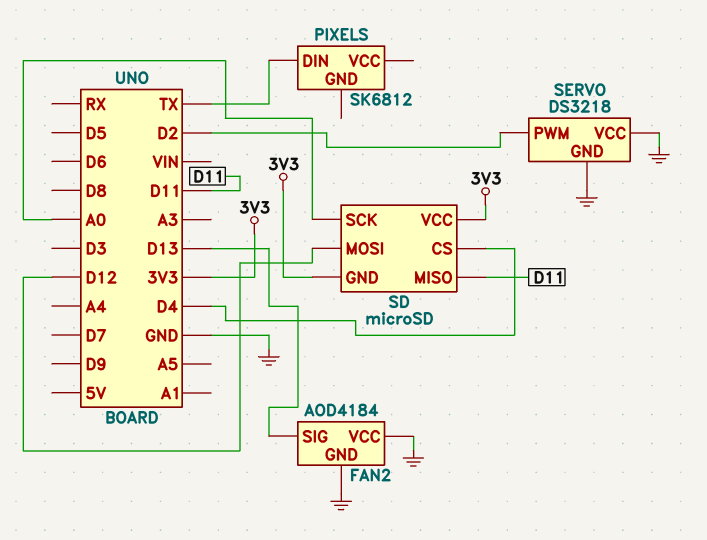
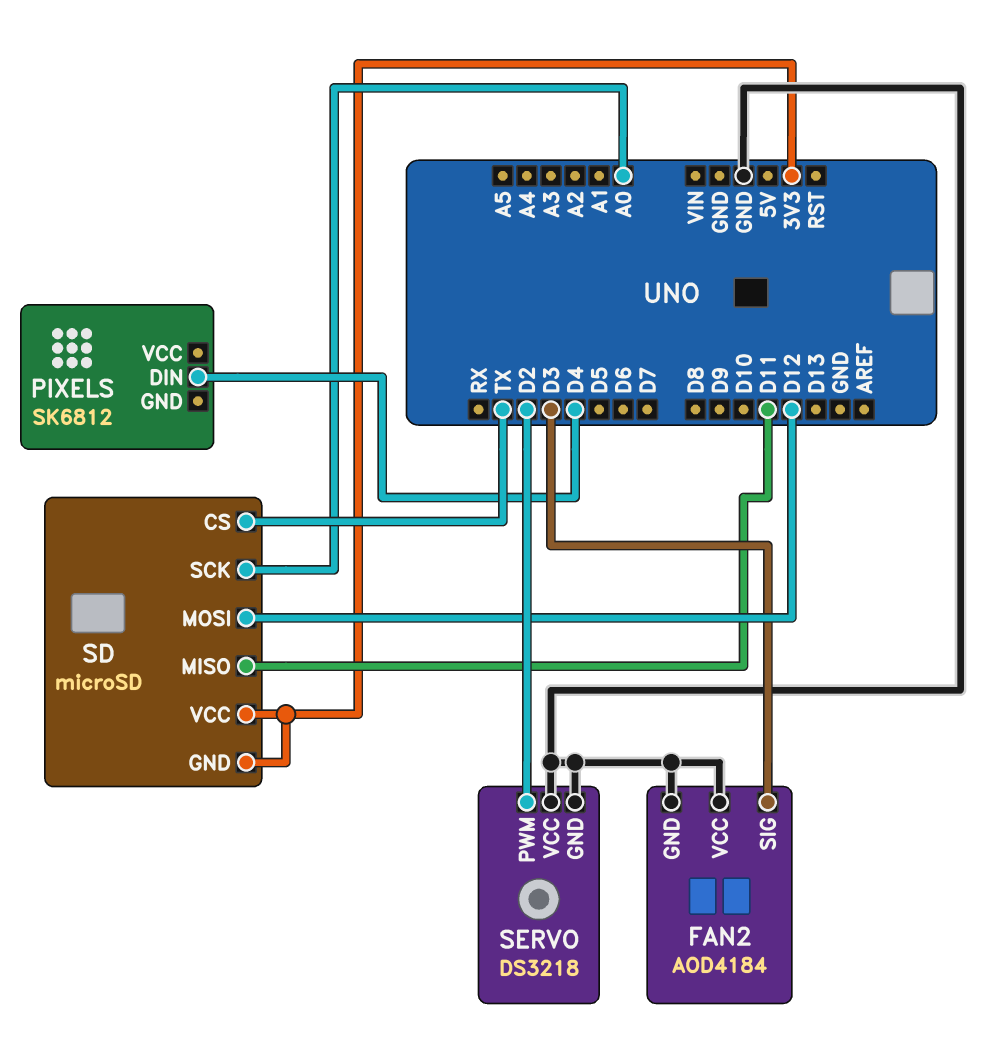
FAN2 pin SIG: D13 -> D3
PIXELS pin DIN: TX -> D4
SD pin CS: D4 -> TX

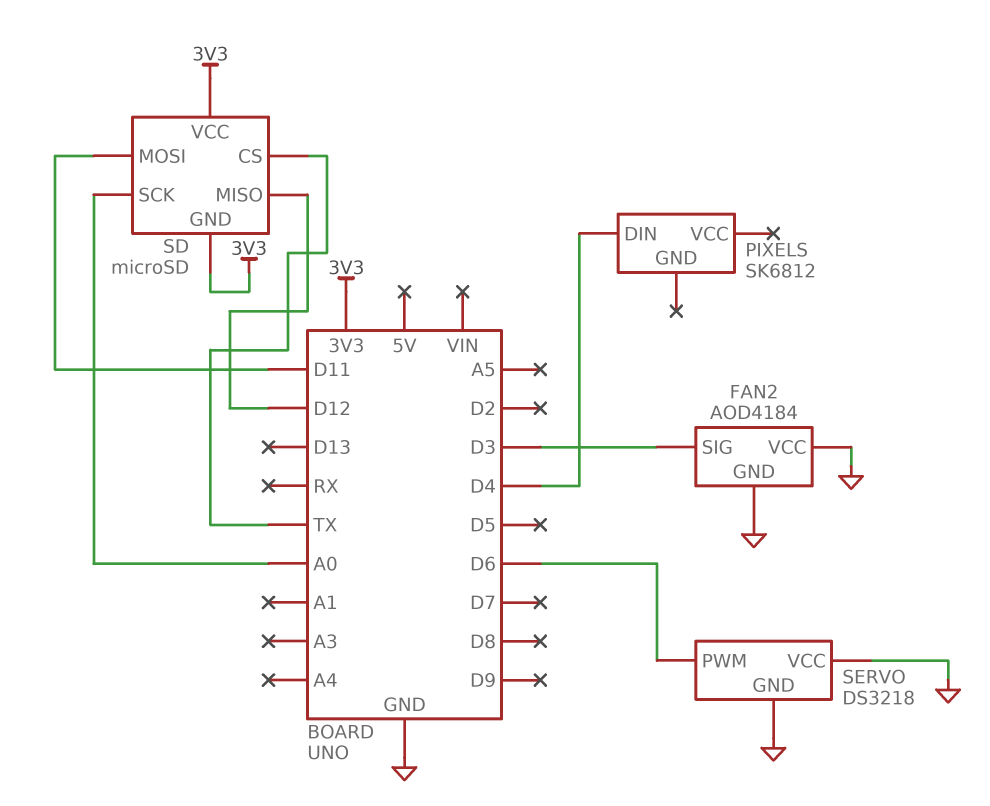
SD pin MISO: D11 -> D12
SD pin MOSI: D12 -> D11
SERVO pin PWM: D2 -> D6

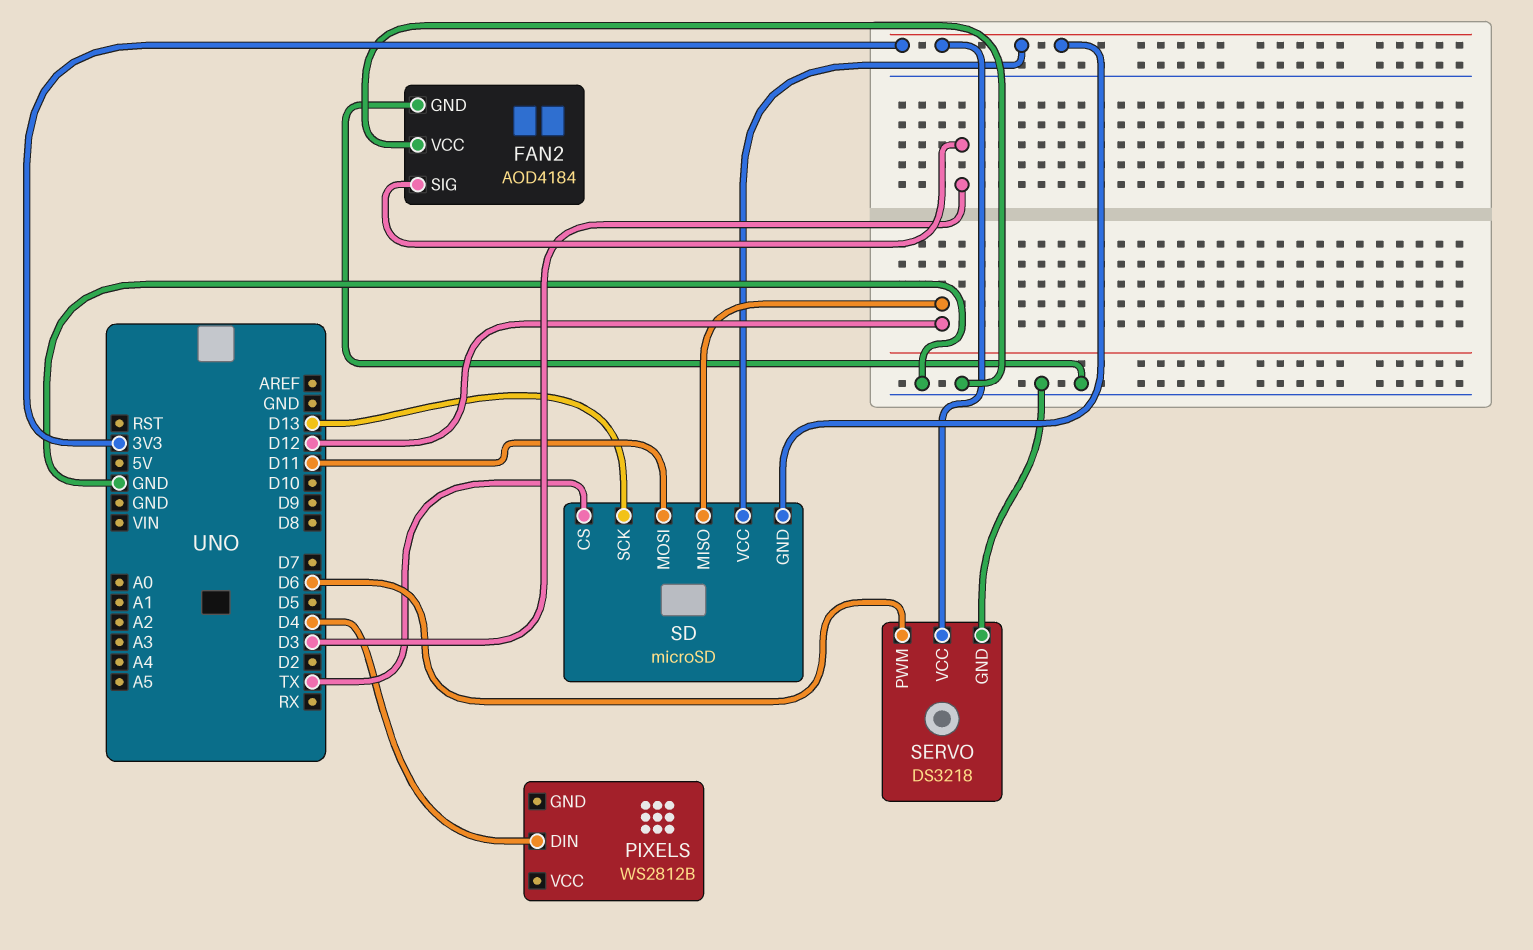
PIXELS: SK6812 -> WS2812B
SD pin SCK: A0 -> D13
SERVO pin VCC: GND -> 3V3

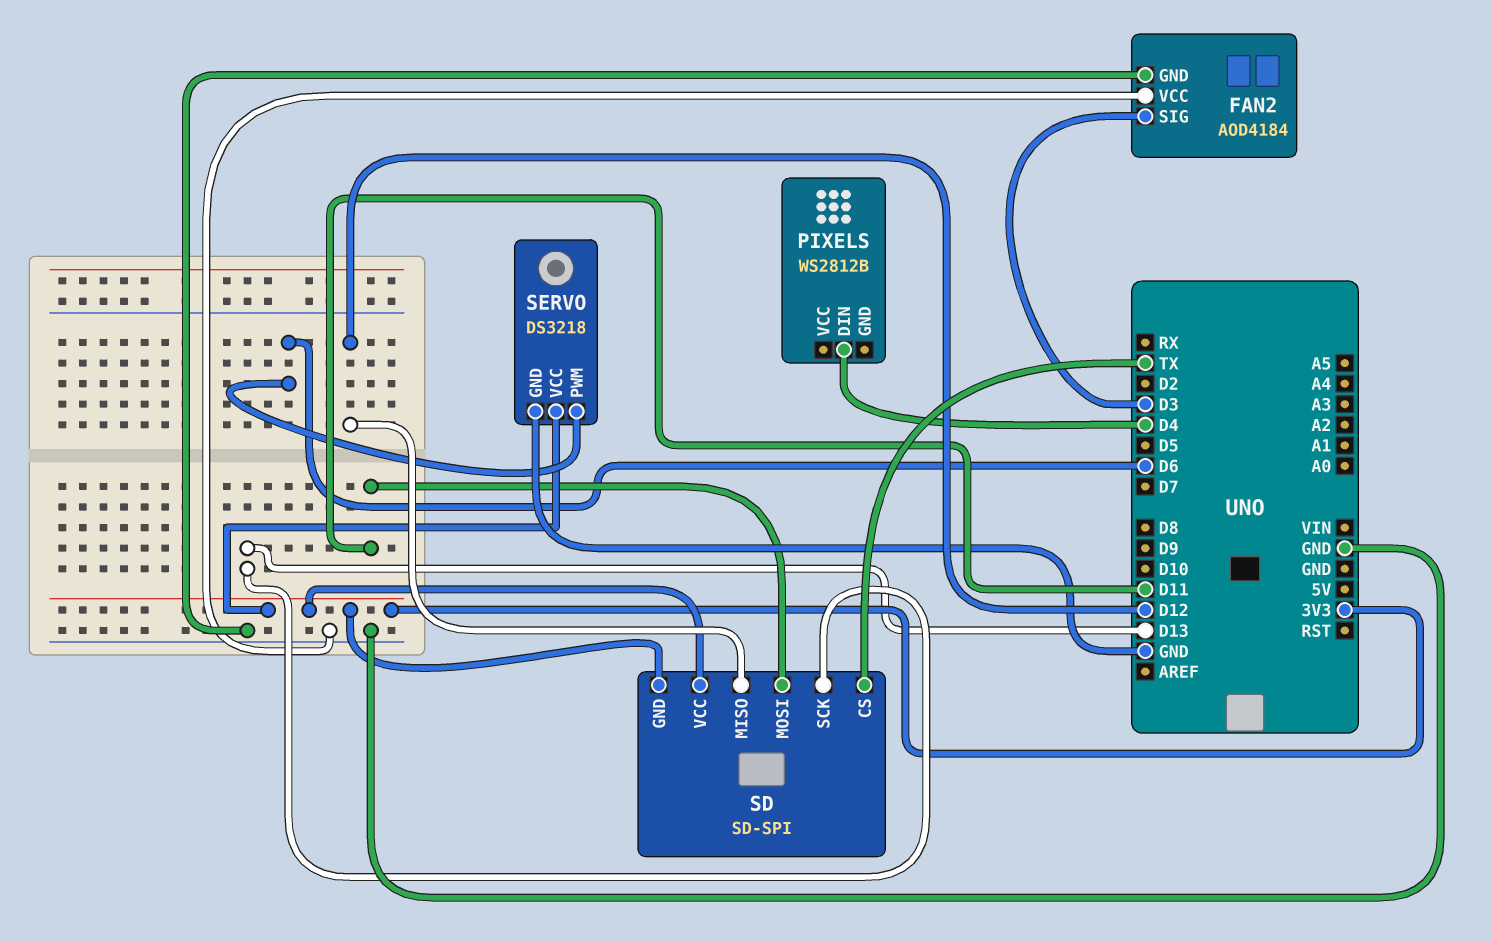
SD: microSD -> SD-SPI

